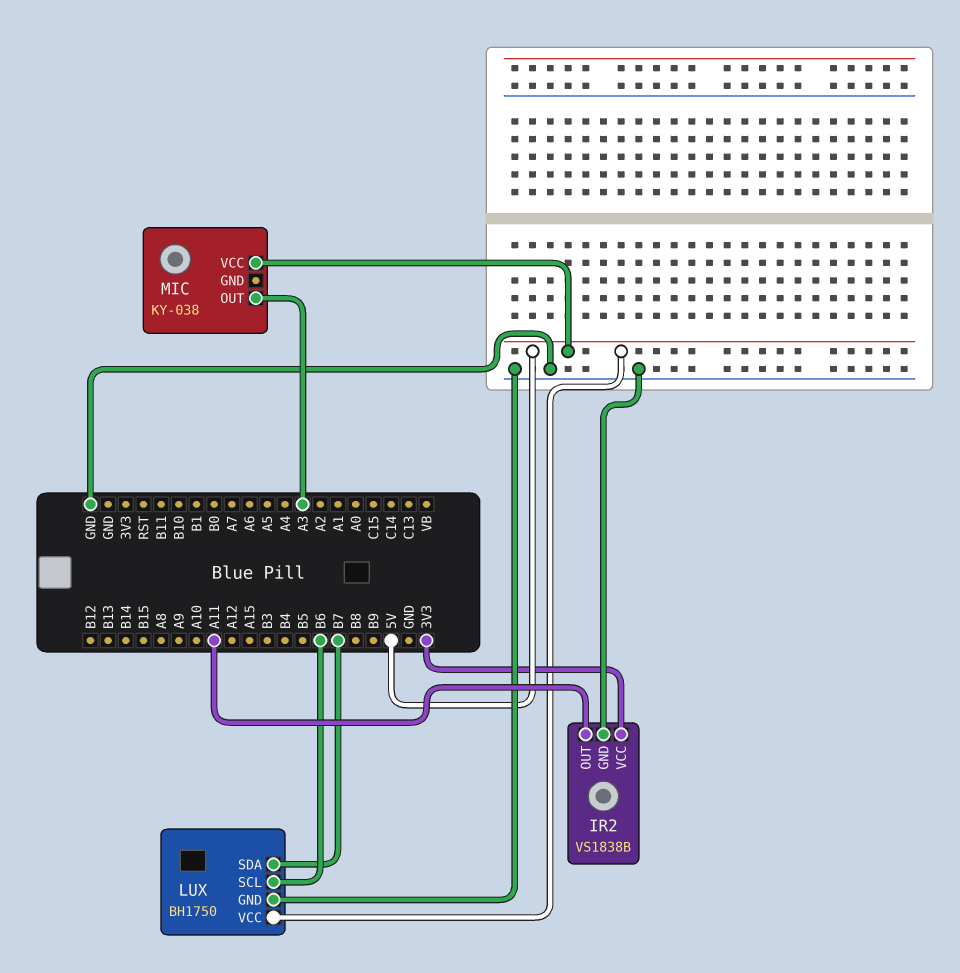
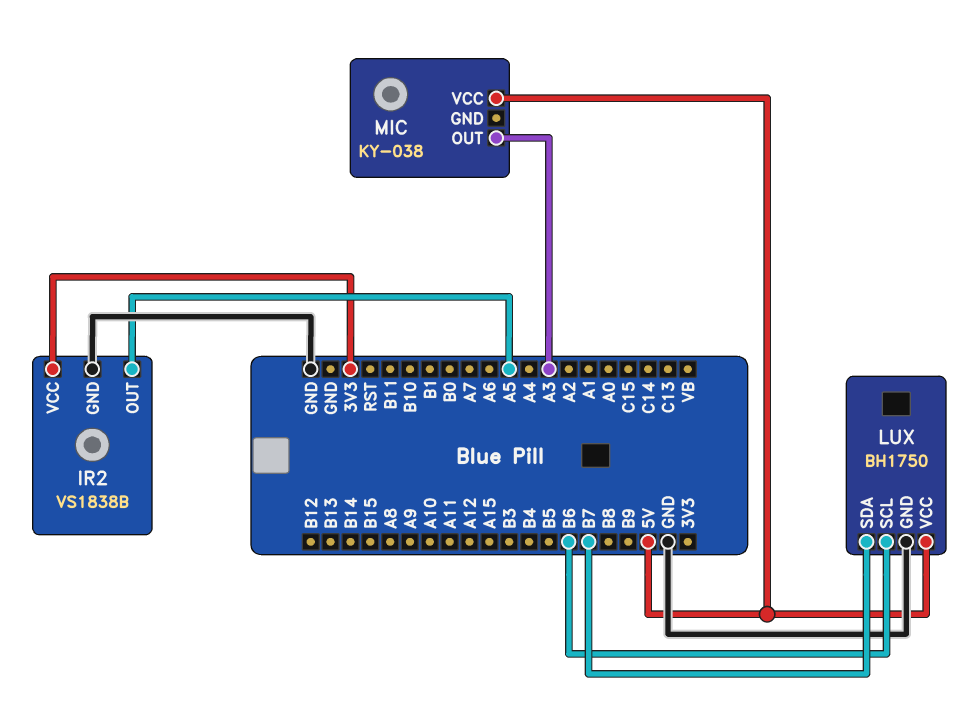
IR2 pin OUT: A11 -> A5

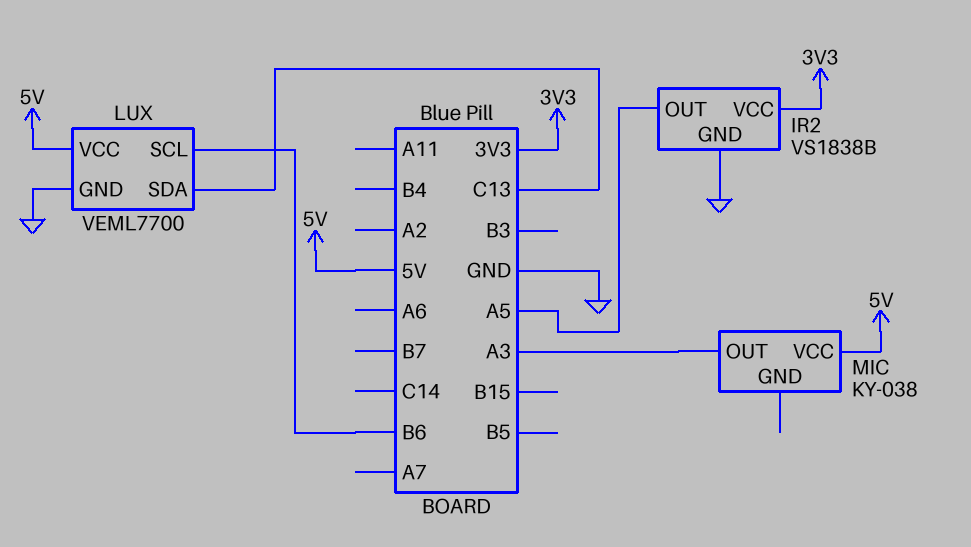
LUX: BH1750 -> VEML7700
LUX pin SDA: B7 -> C13

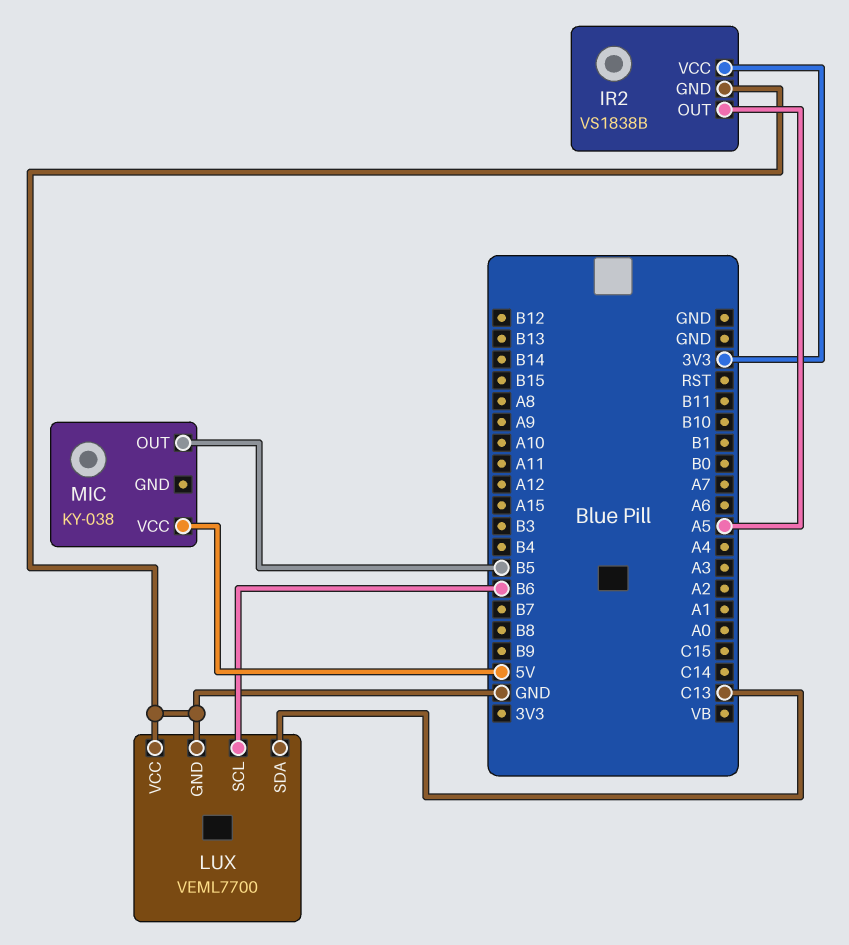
LUX pin VCC: 5V -> GND
MIC pin OUT: A3 -> B5

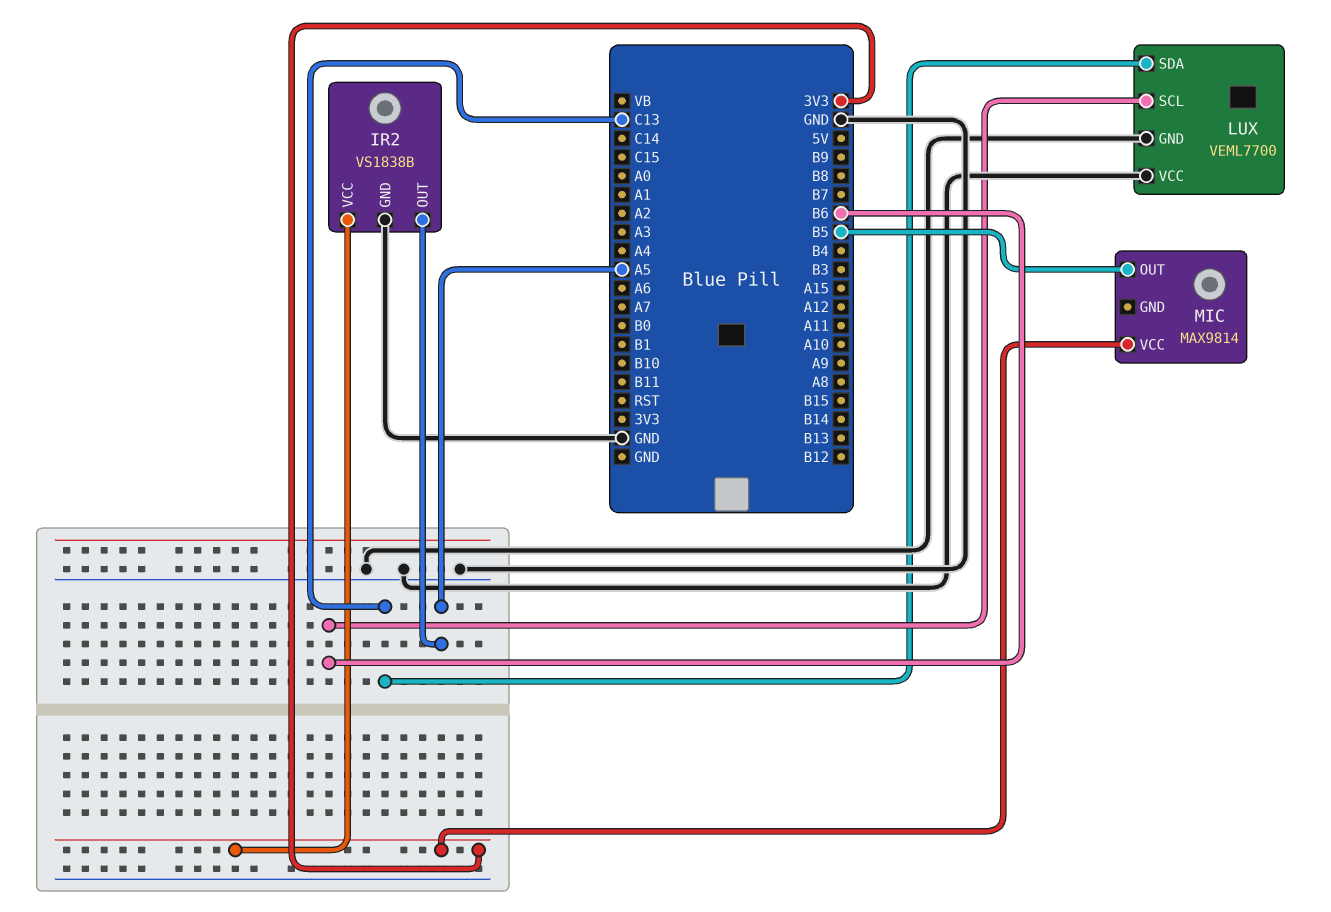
MIC: KY-038 -> MAX9814
MIC pin VCC: 5V -> 3V3

